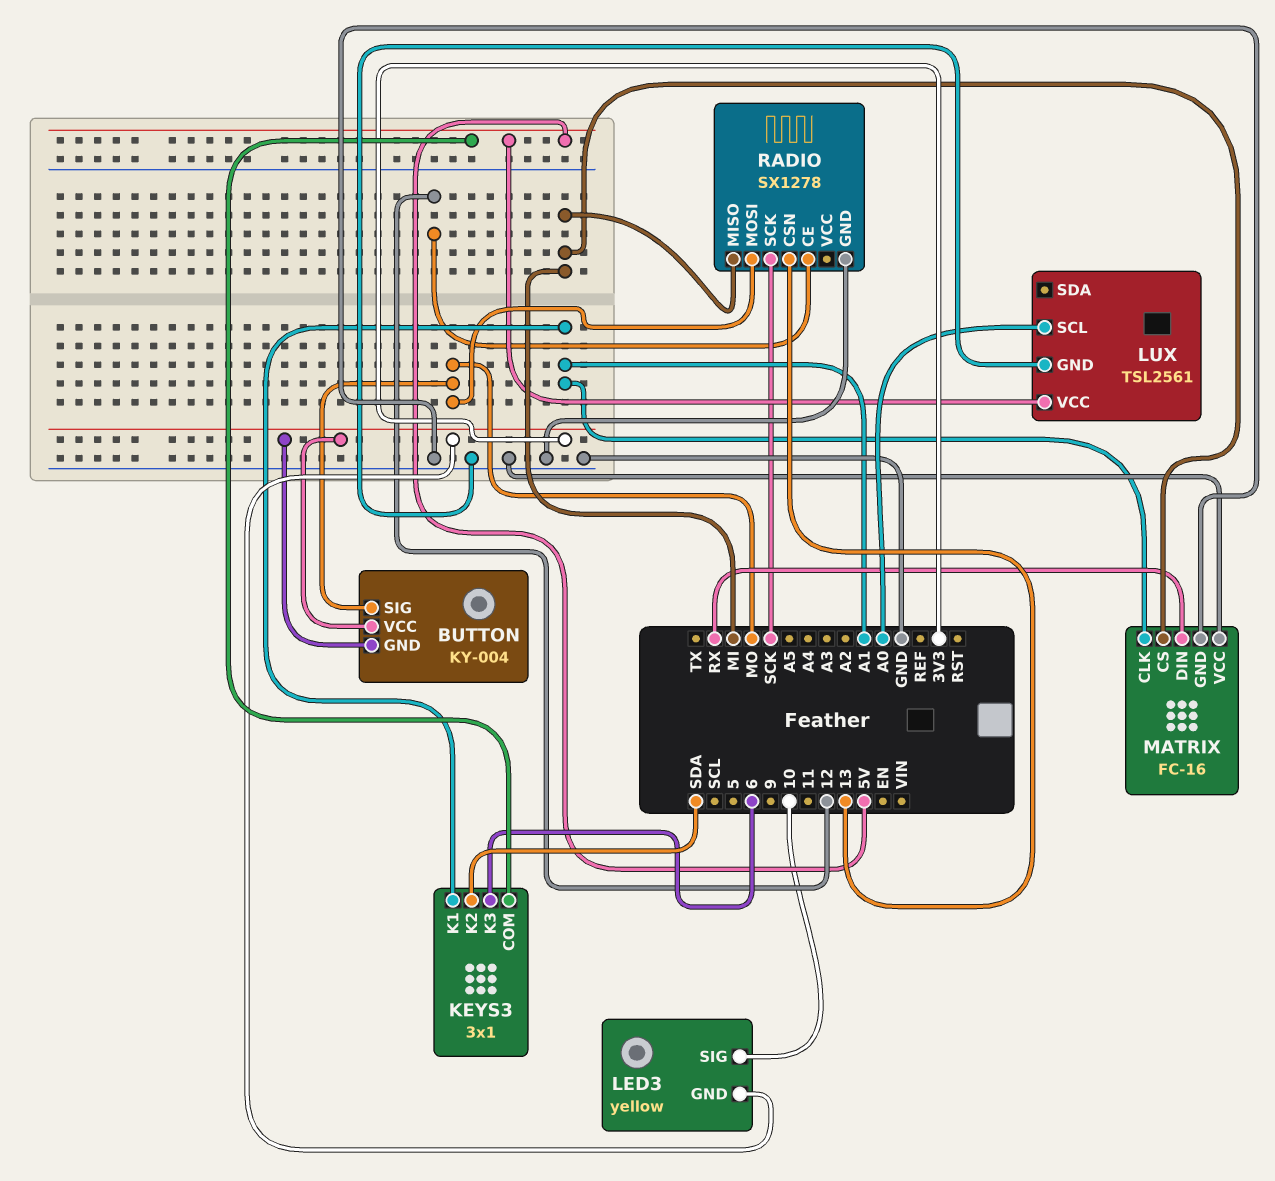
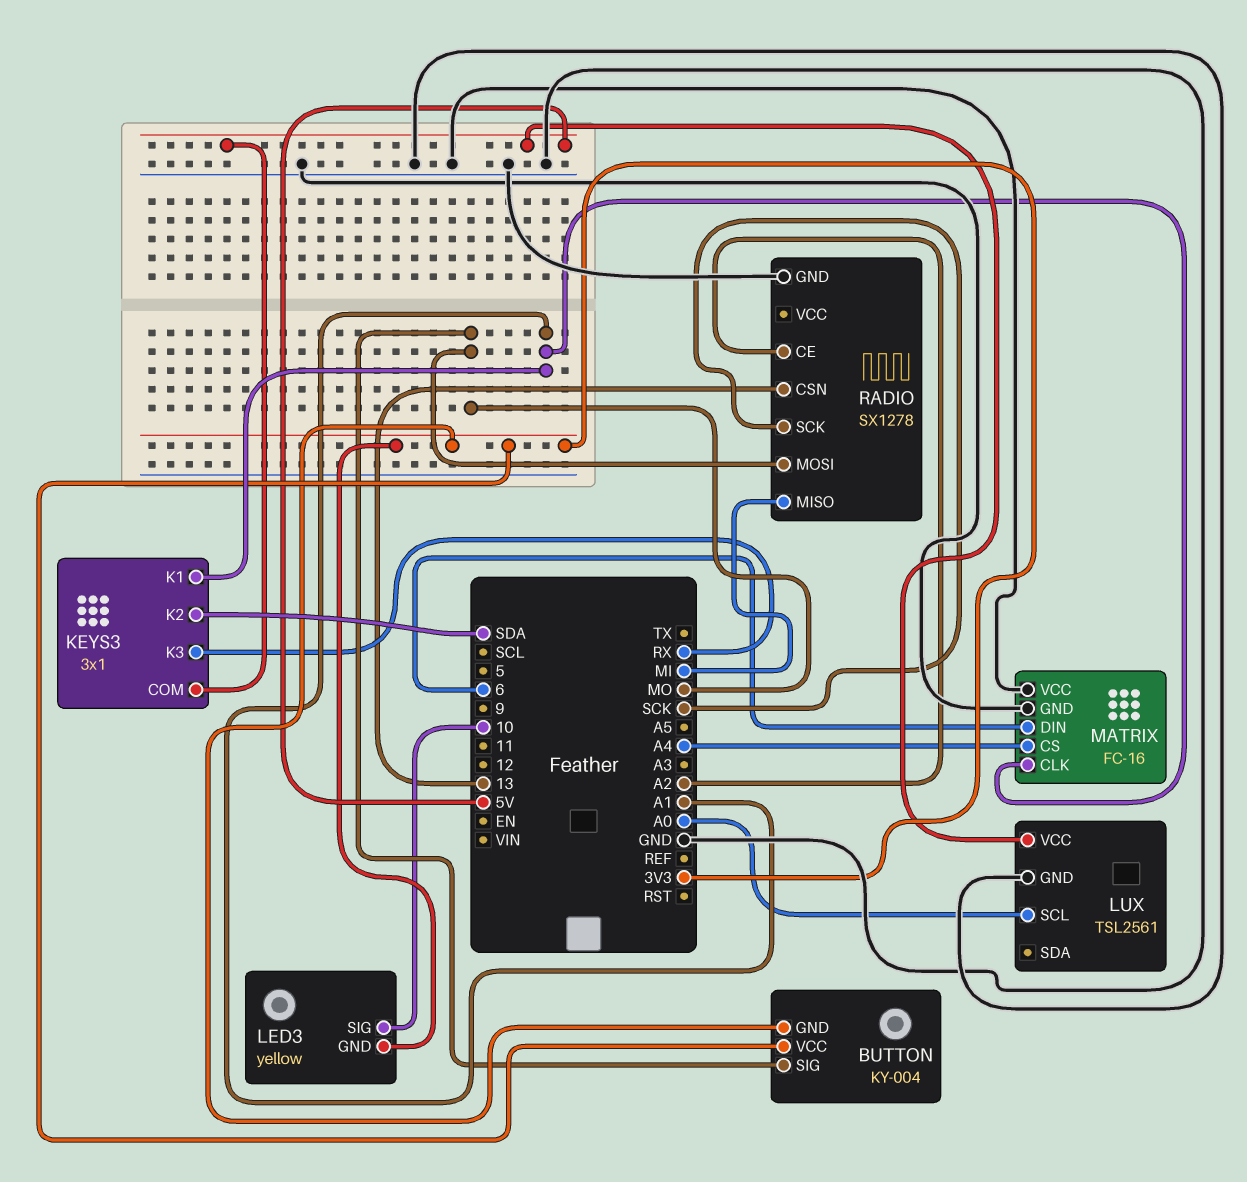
KEYS3 pin K3: 6 -> RX
MATRIX pin CS: MI -> A4
MATRIX pin DIN: RX -> 6
RADIO pin CE: 12 -> A2

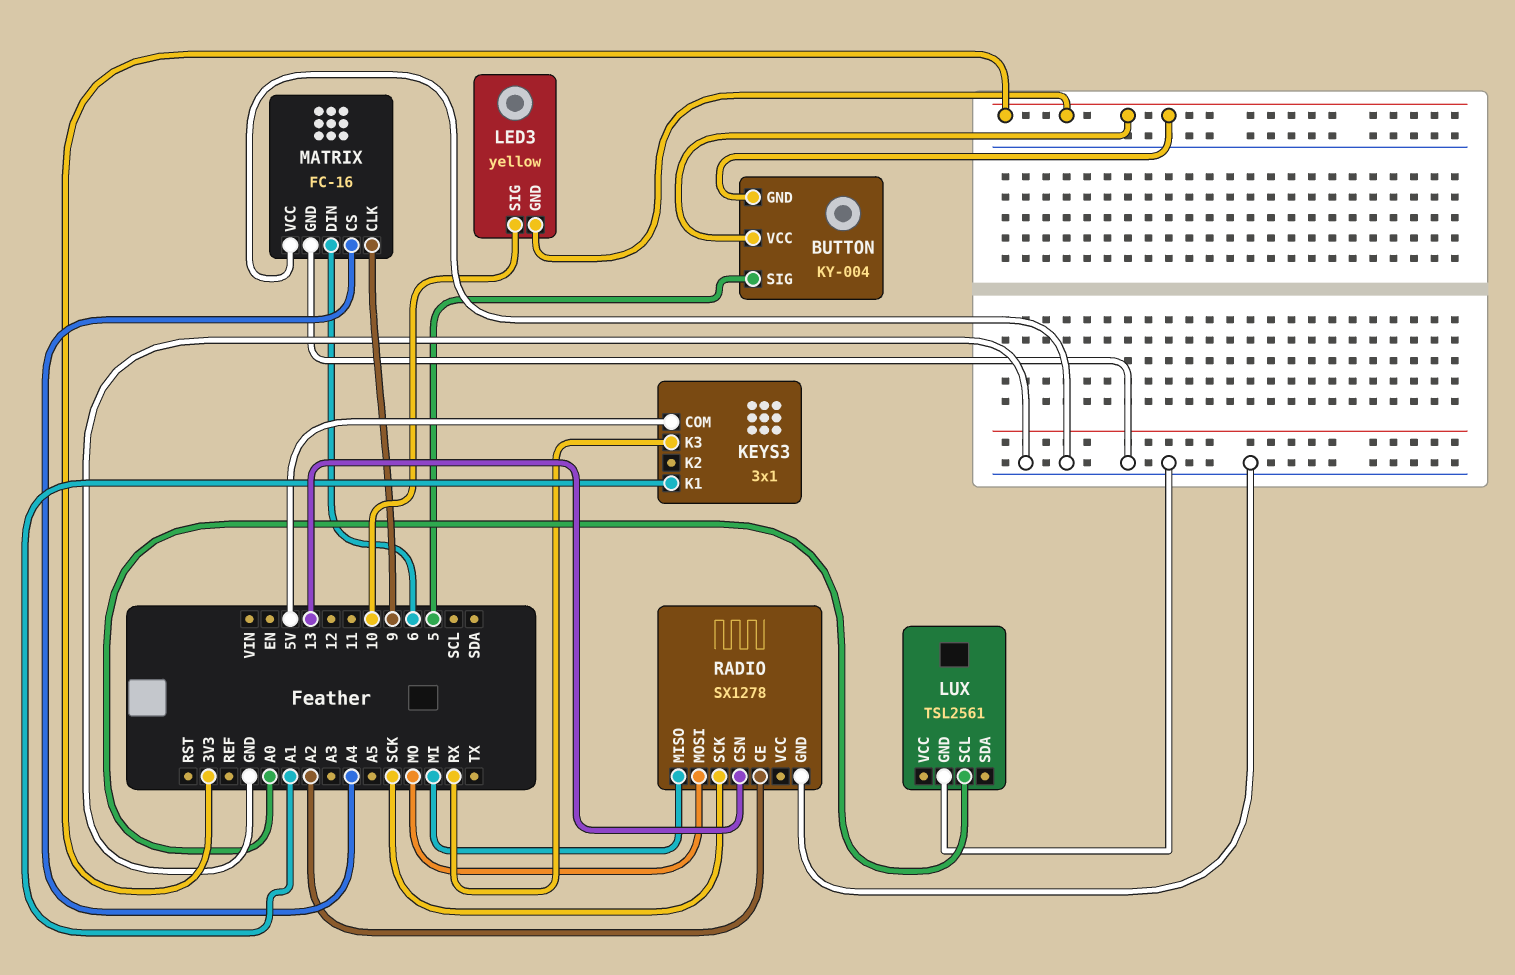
BUTTON pin SIG: MO -> 5
KEYS3 pin K2: SDA -> none
LUX pin VCC: 5V -> none
MATRIX pin CLK: A1 -> 9

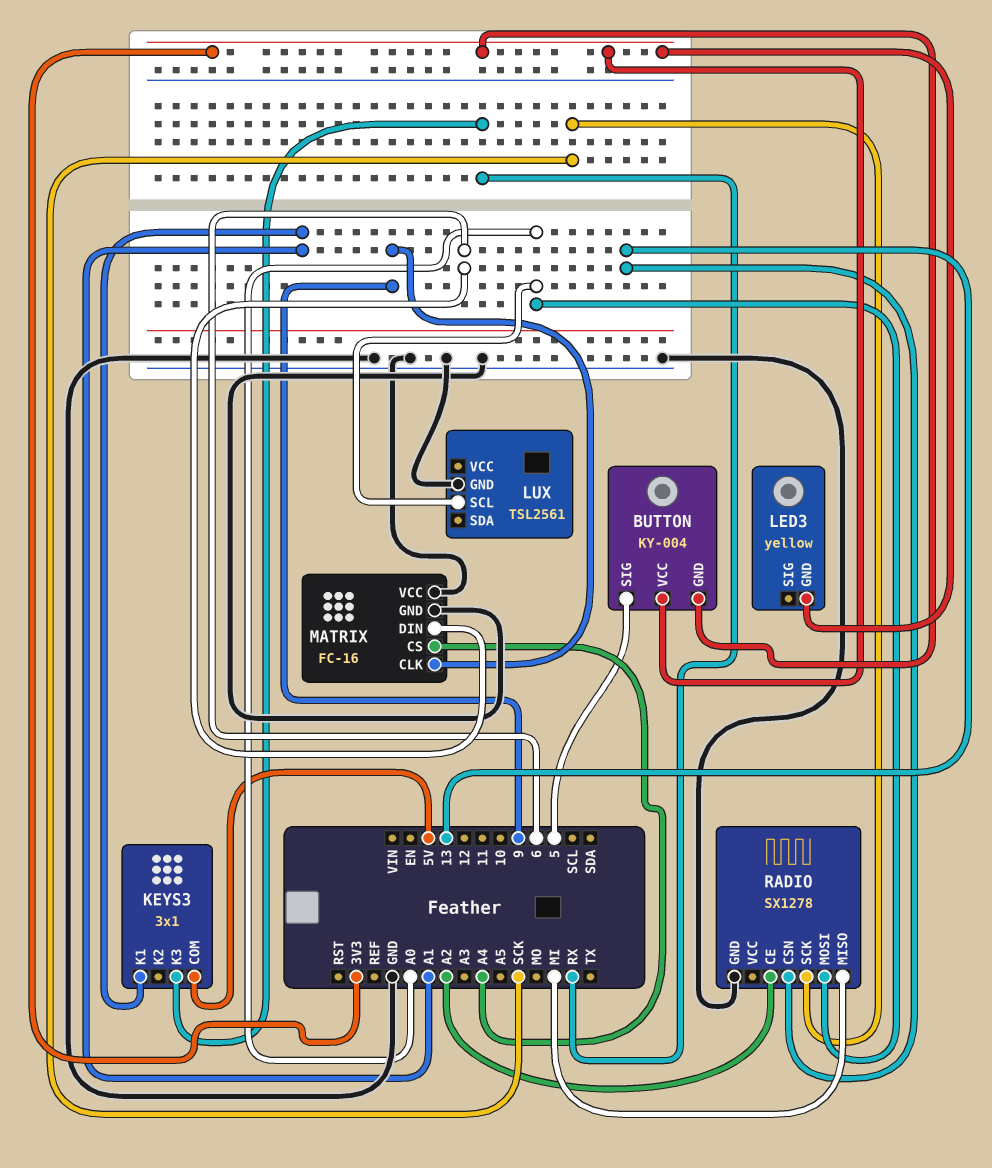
LED3 pin SIG: 10 -> none
RADIO pin MOSI: MO -> A0

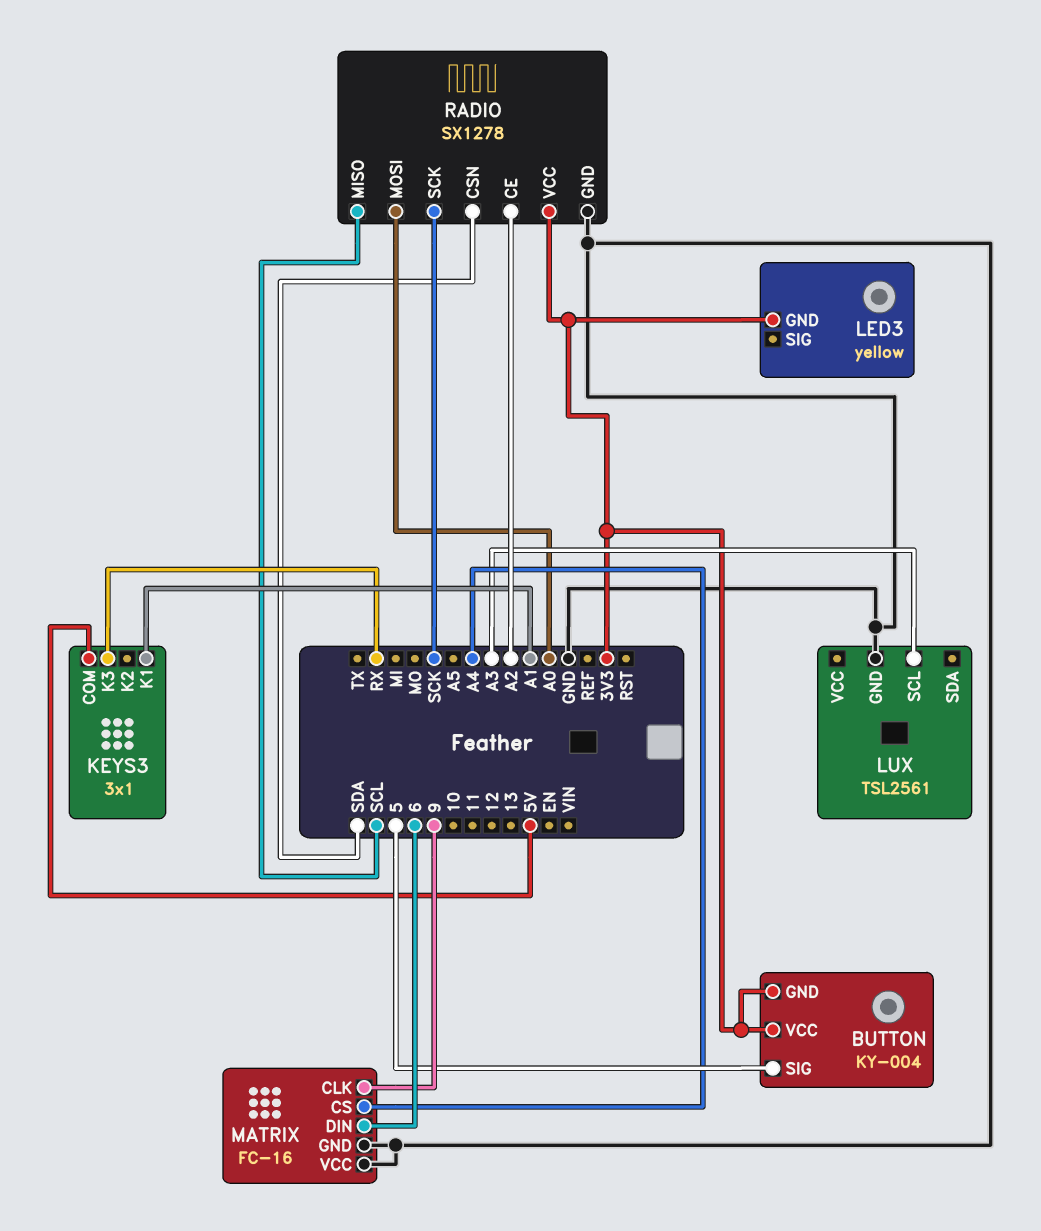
LUX pin SCL: A0 -> A3
RADIO pin CSN: 13 -> SDA
RADIO pin MISO: MI -> SCL
RADIO pin VCC: none -> 3V3

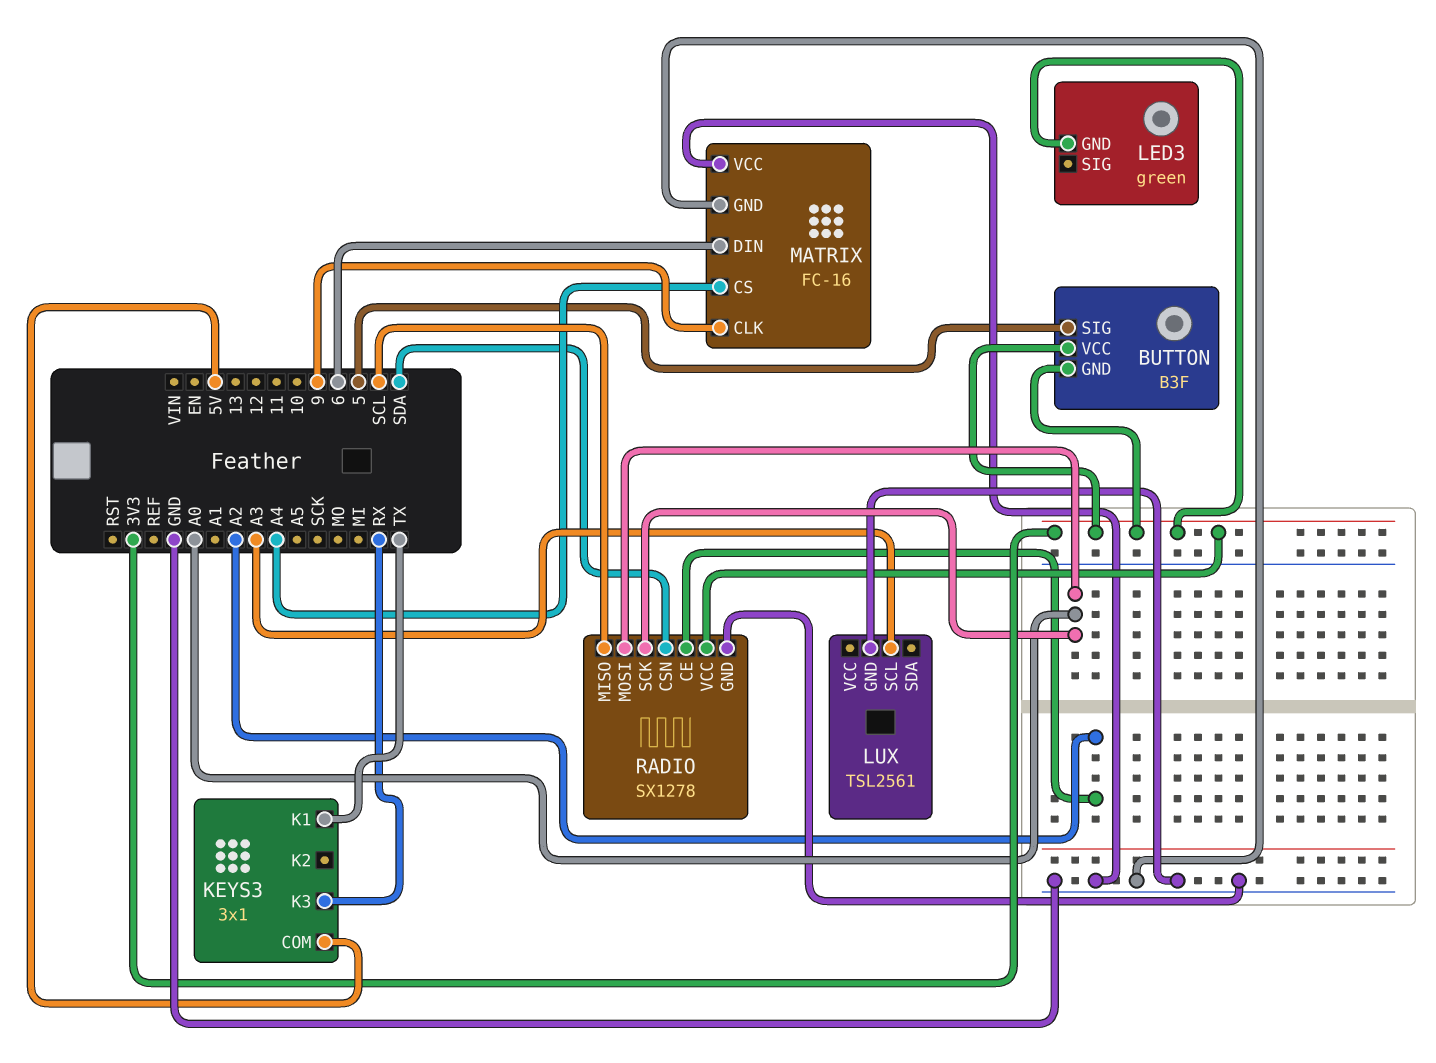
BUTTON: KY-004 -> B3F
KEYS3 pin K1: A1 -> TX
LED3: yellow -> green
RADIO pin SCK: SCK -> A0

